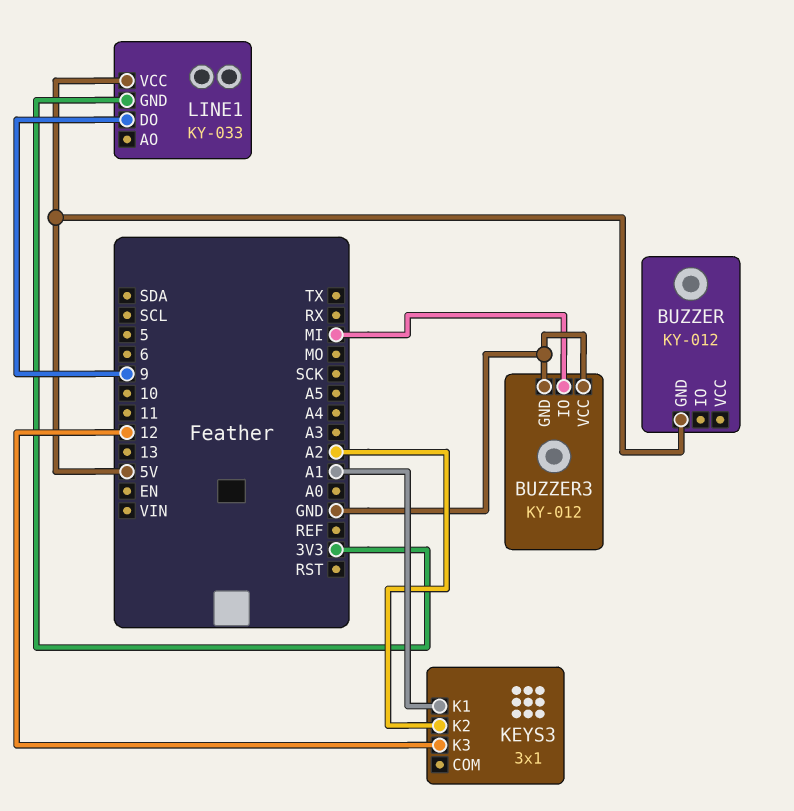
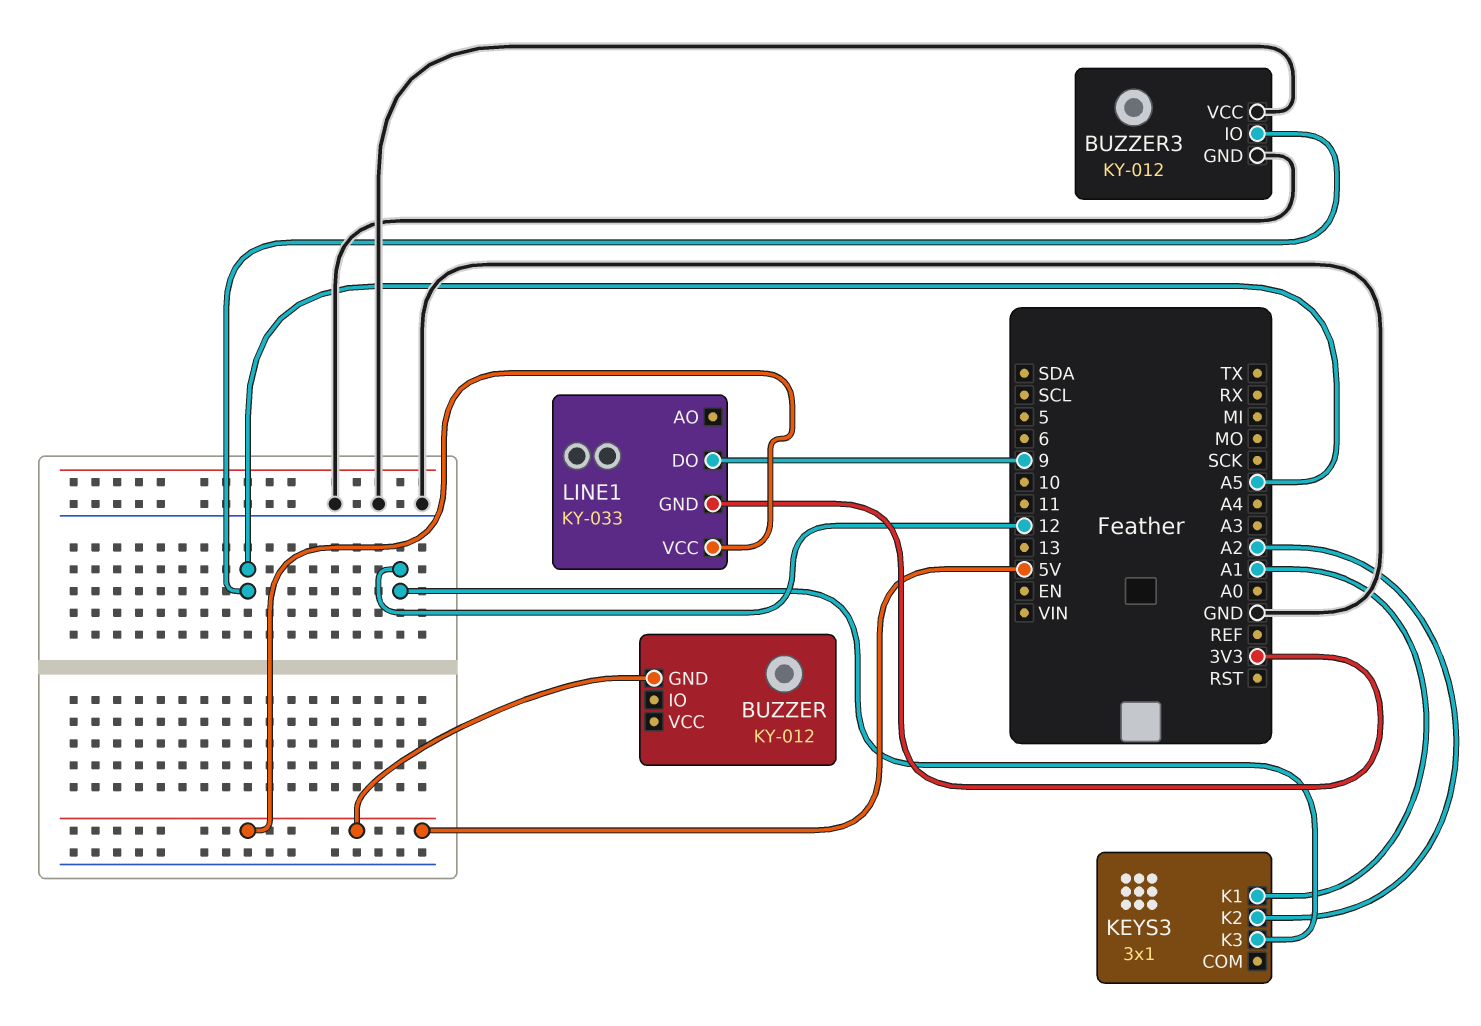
BUZZER3 pin IO: MI -> A5

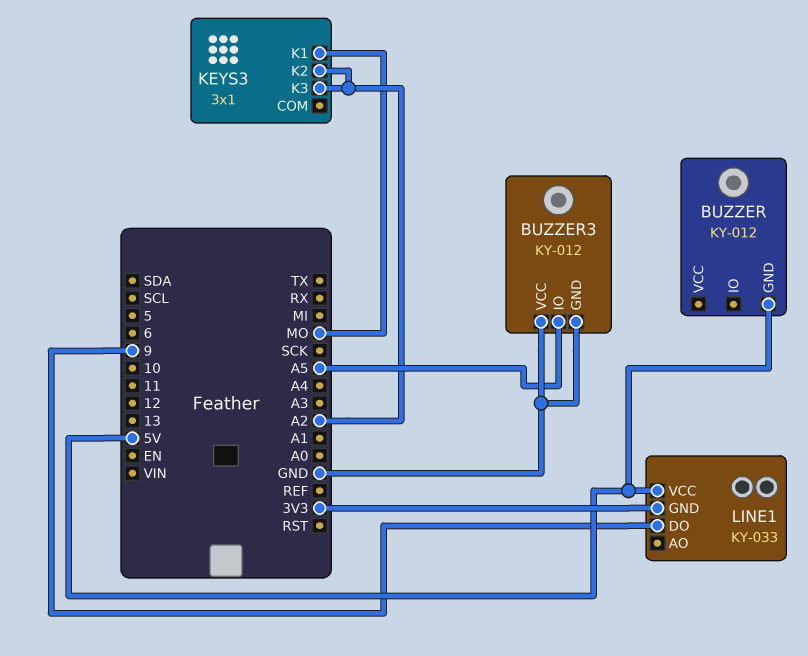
KEYS3 pin K1: A1 -> MO
KEYS3 pin K3: 12 -> A2

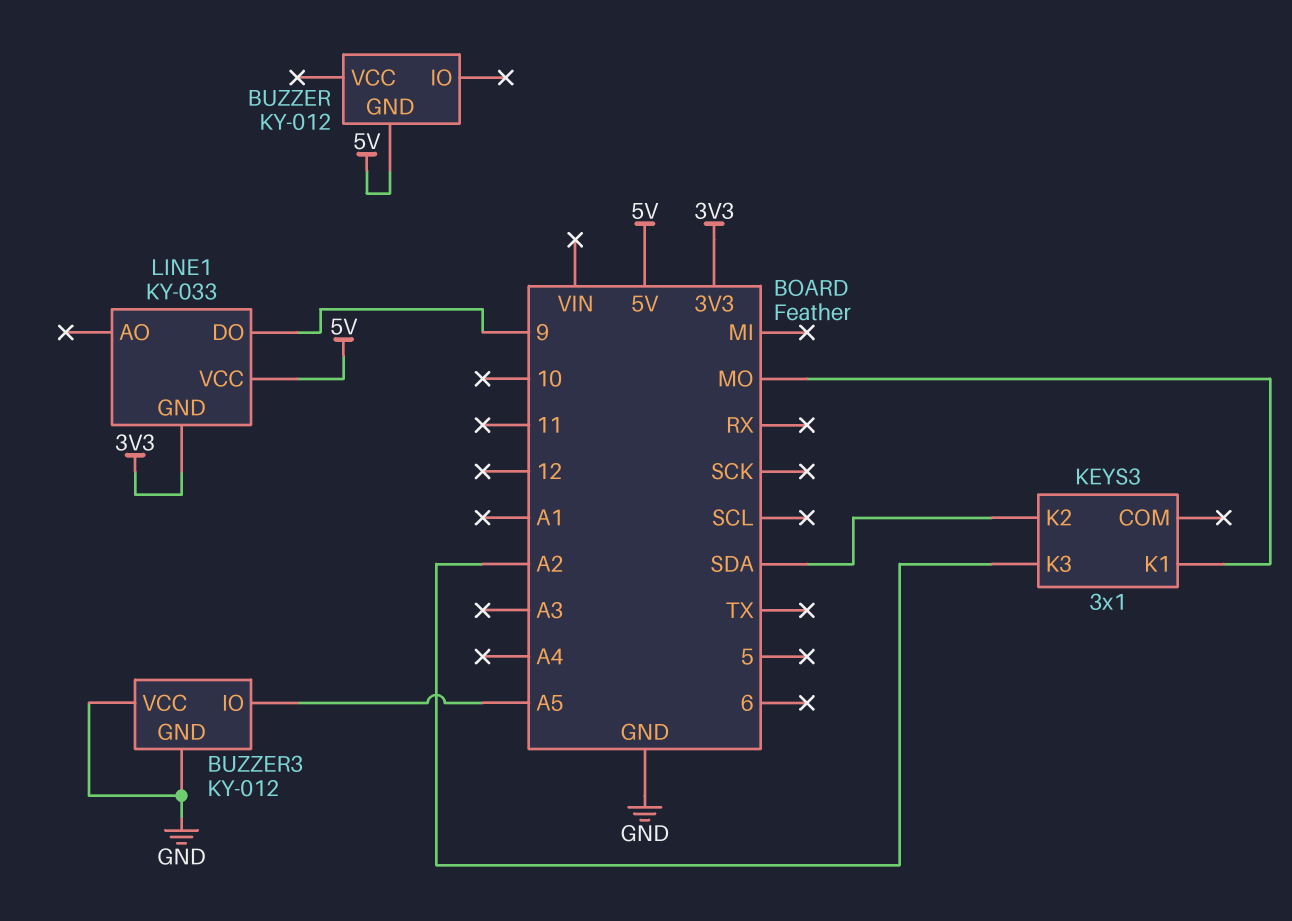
KEYS3 pin K2: A2 -> SDA

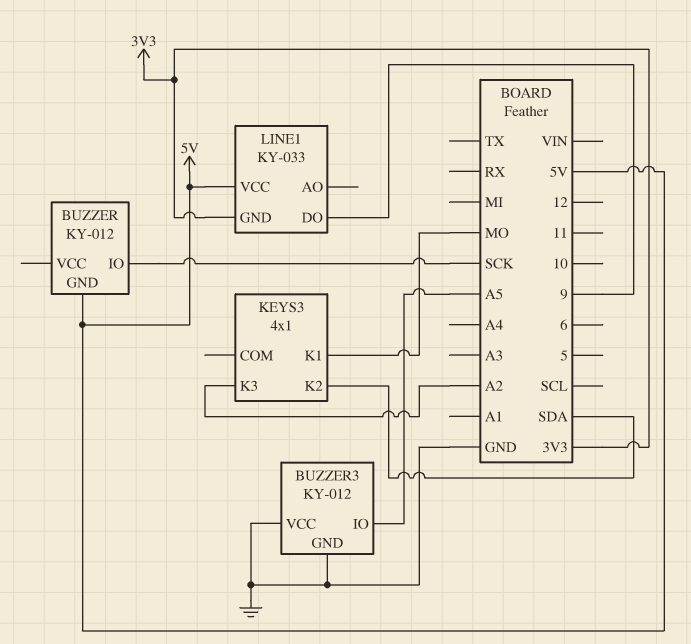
BUZZER pin IO: none -> SCK
KEYS3: 3x1 -> 4x1

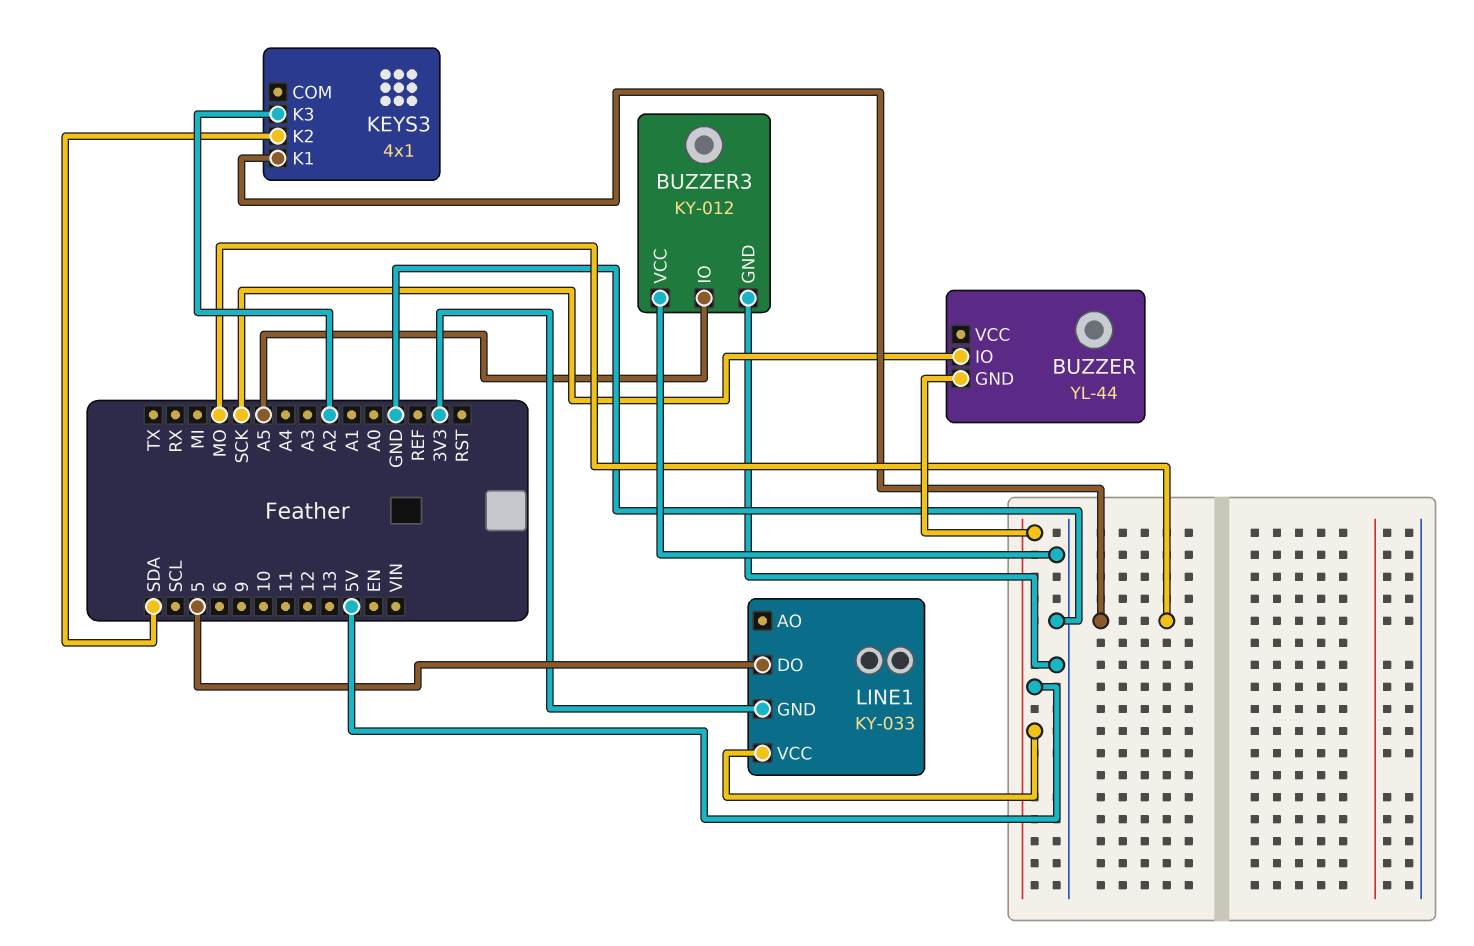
BUZZER: KY-012 -> YL-44
LINE1 pin DO: 9 -> 5

